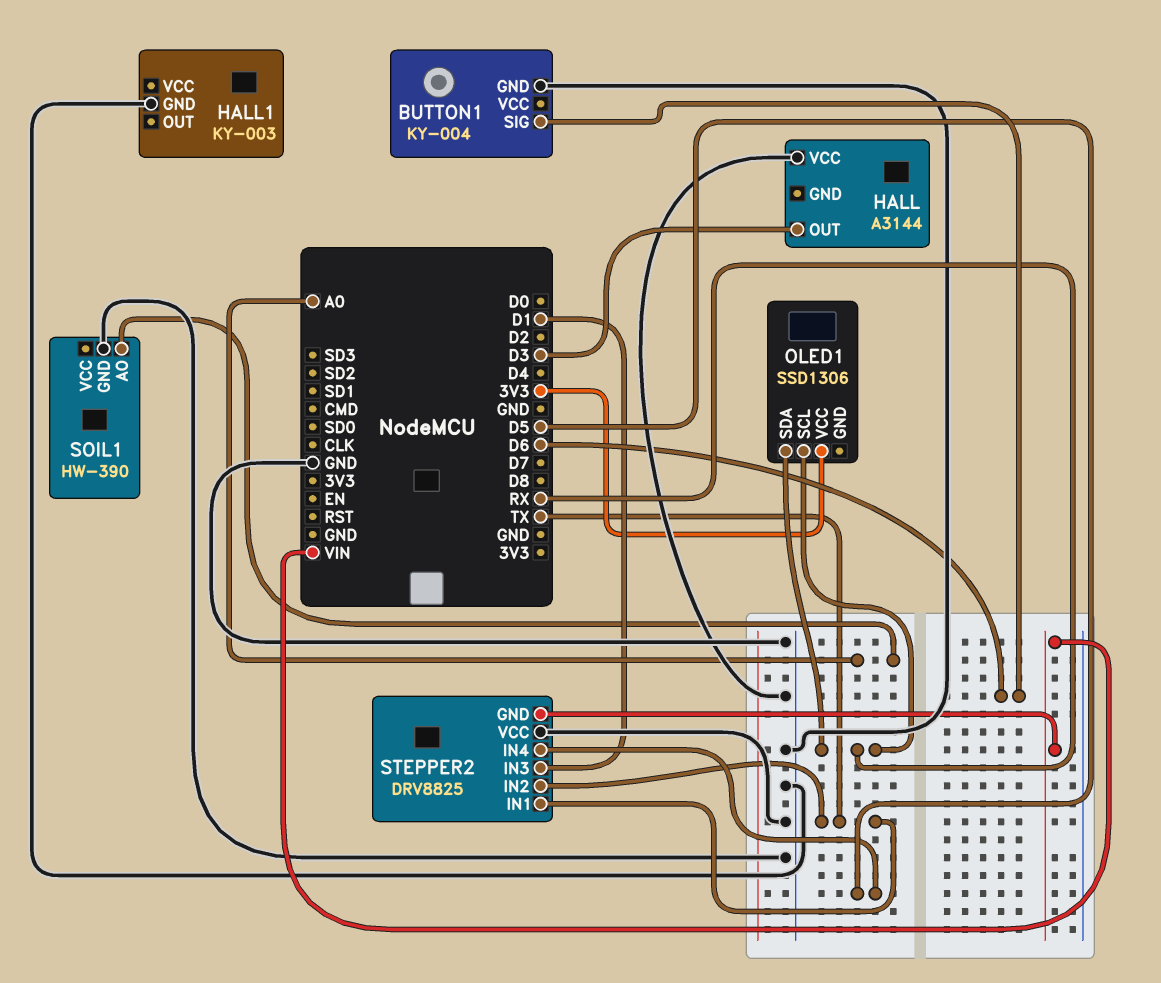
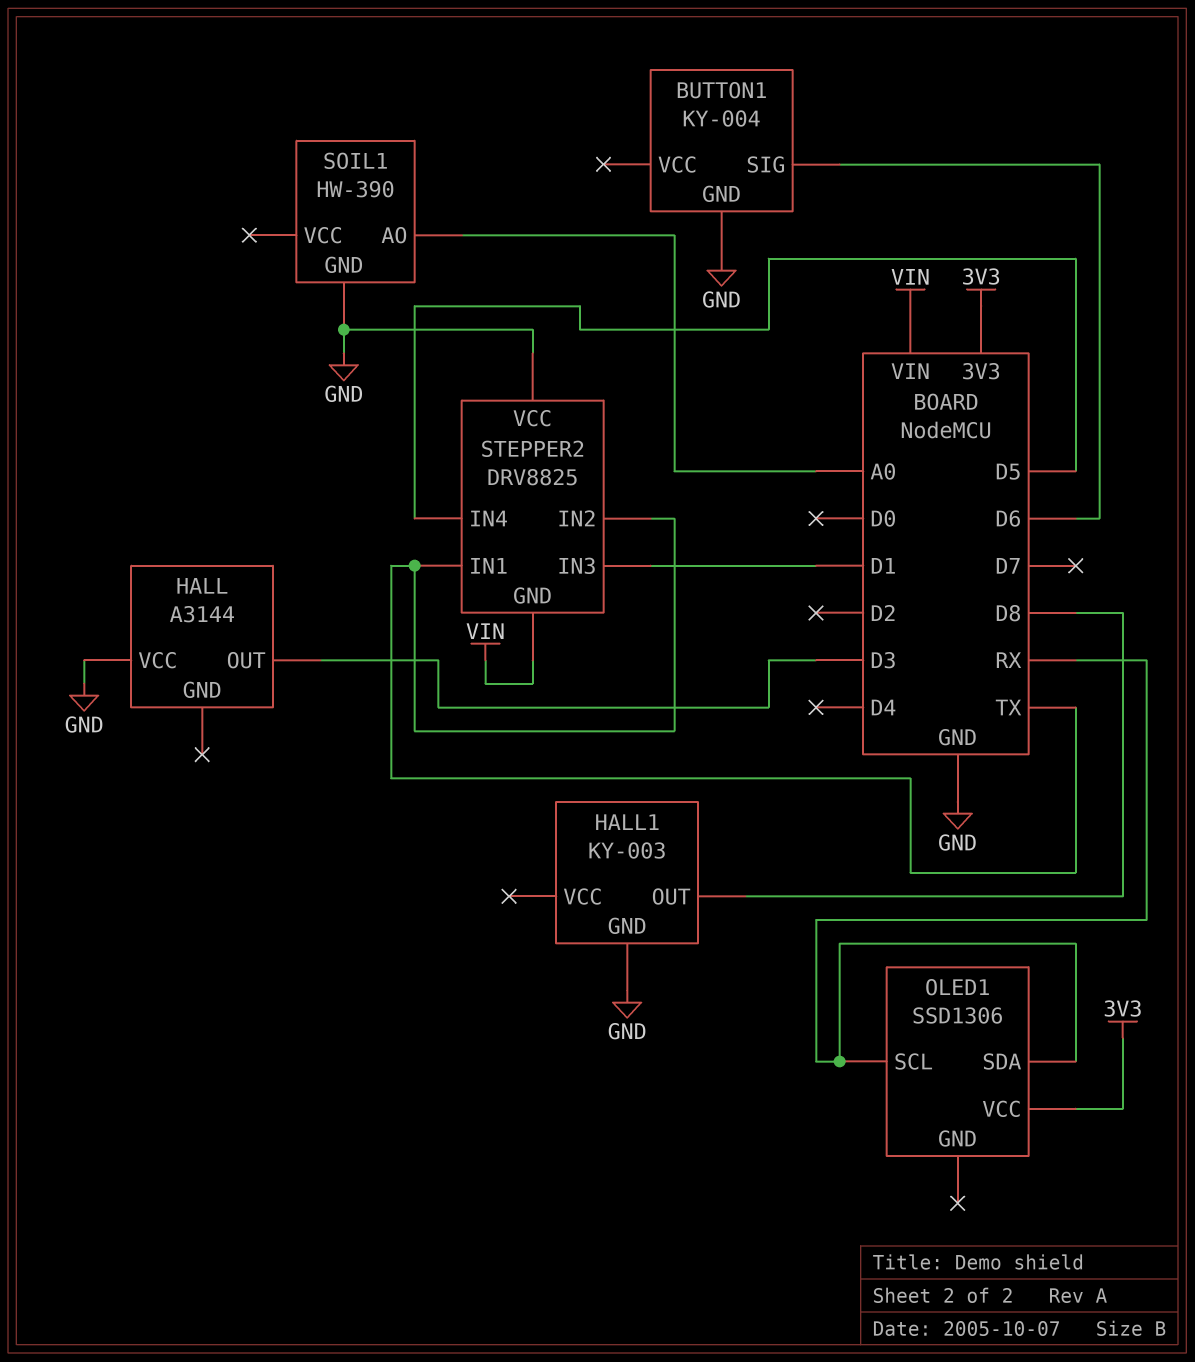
HALL1 pin OUT: none -> D8

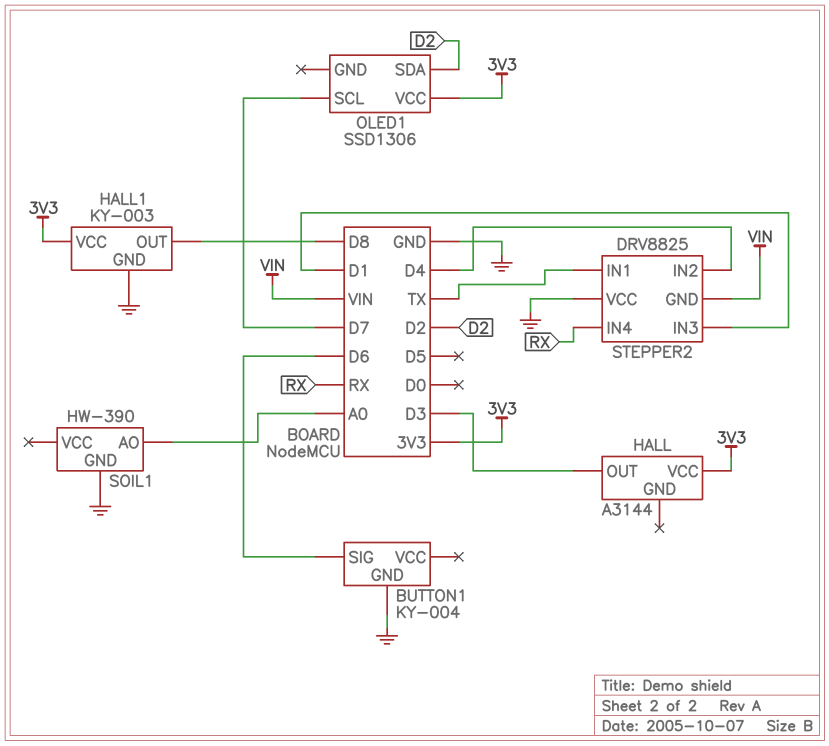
HALL pin VCC: GND -> 3V3
HALL1 pin VCC: none -> 3V3
OLED1 pin SCL: RX -> D7
OLED1 pin SDA: RX -> D2
STEPPER2 pin IN2: TX -> D4
STEPPER2 pin IN4: D5 -> RX

